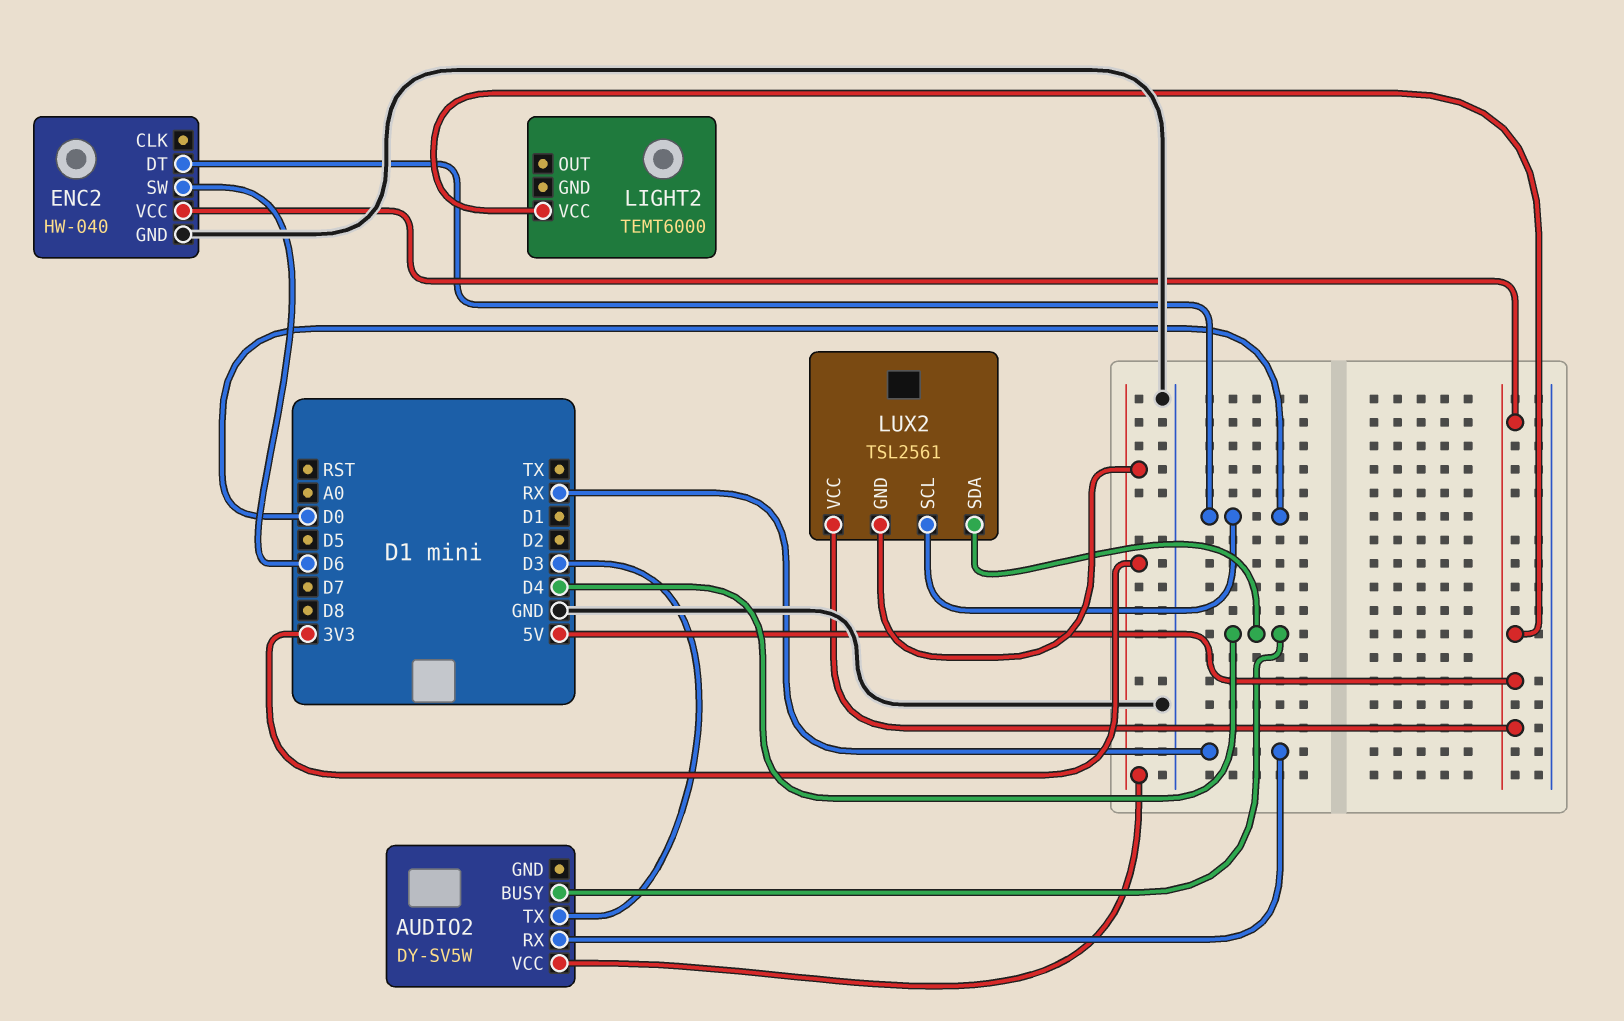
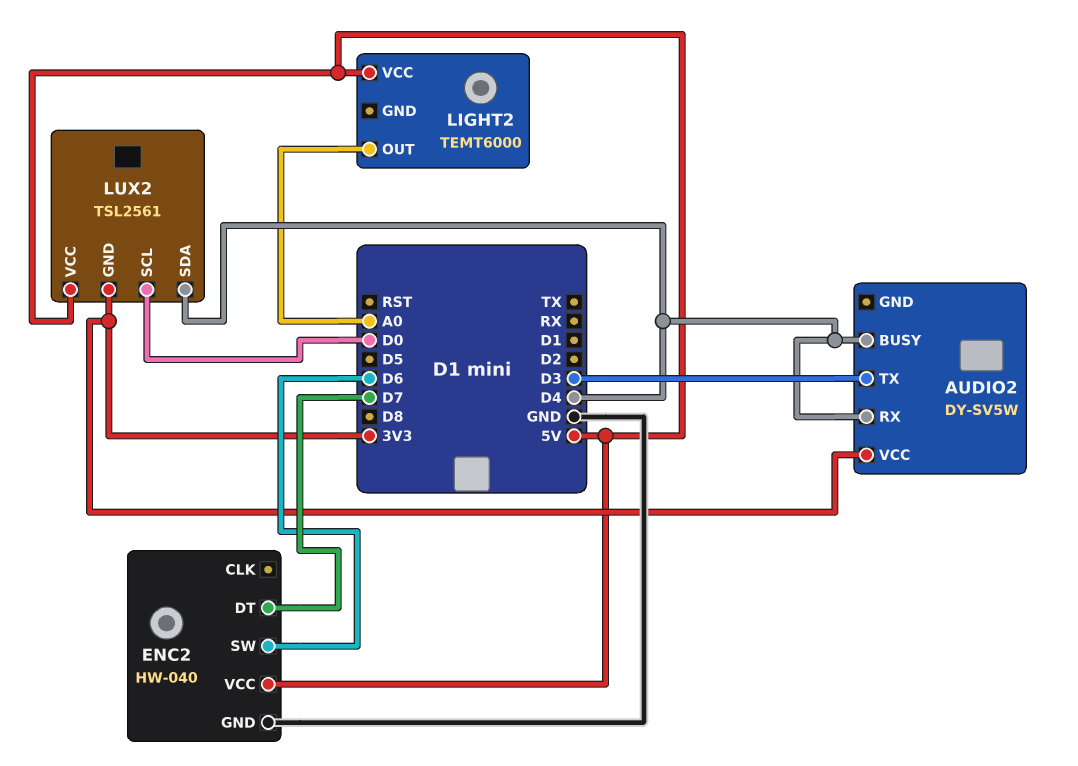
AUDIO2 pin RX: RX -> D4
ENC2 pin DT: D0 -> D7
LIGHT2 pin OUT: none -> A0

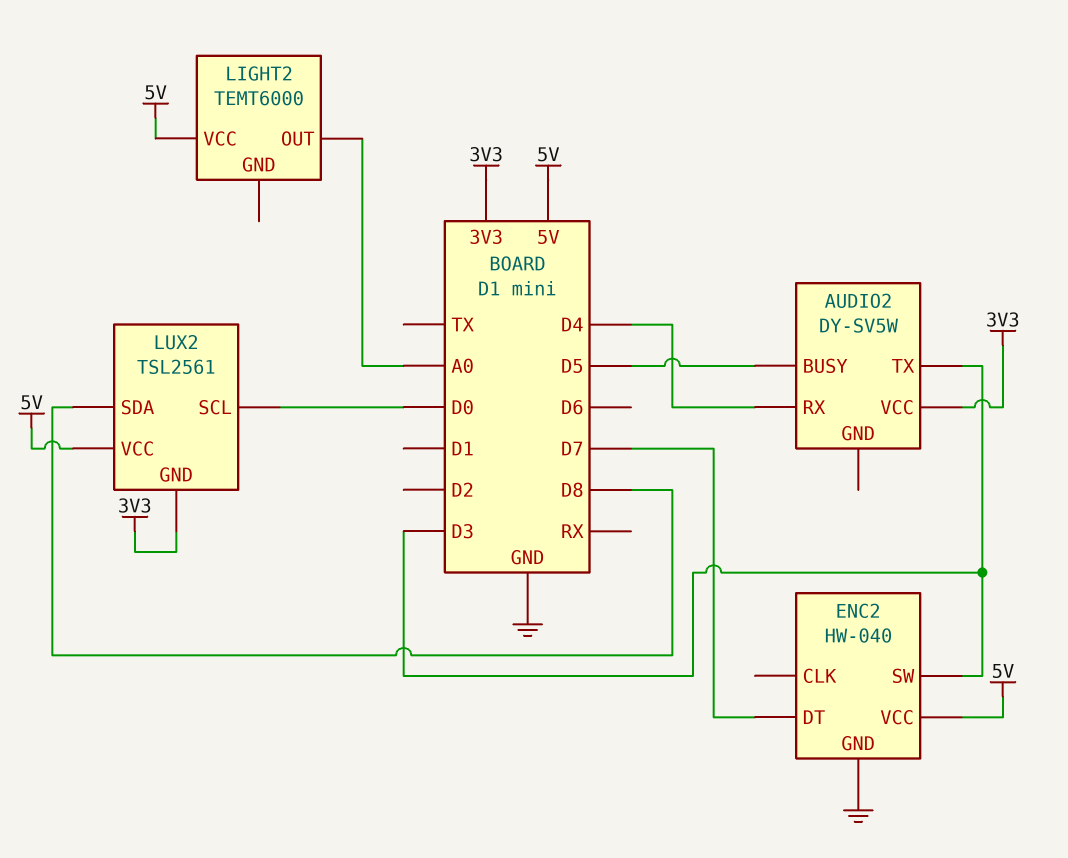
AUDIO2 pin BUSY: D4 -> D5
ENC2 pin SW: D6 -> D3
LUX2 pin SDA: D4 -> D8

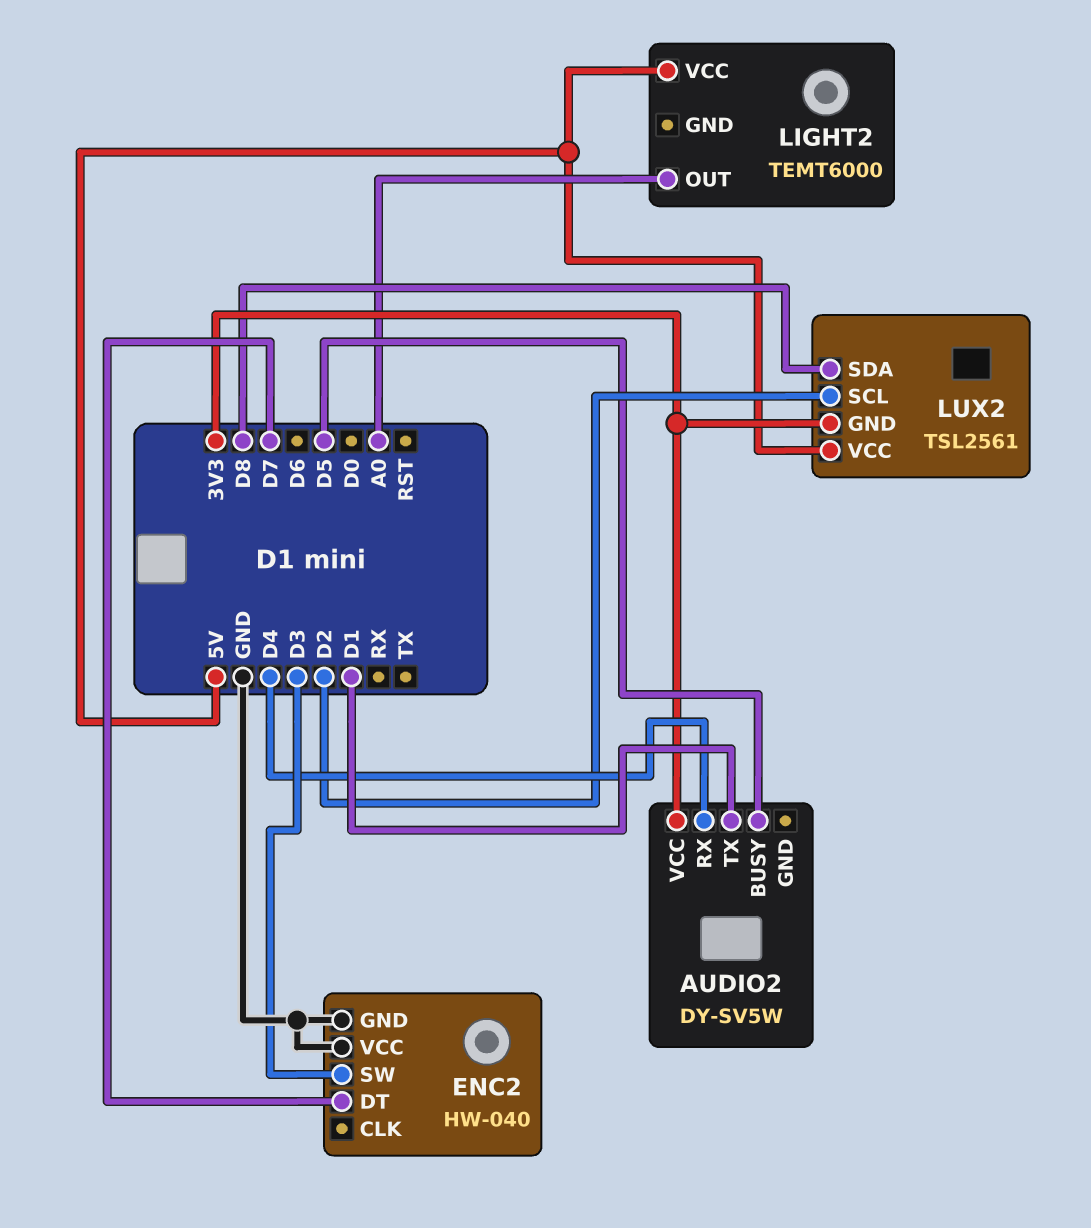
AUDIO2 pin TX: D3 -> D1
ENC2 pin VCC: 5V -> GND
LUX2 pin SCL: D0 -> D2

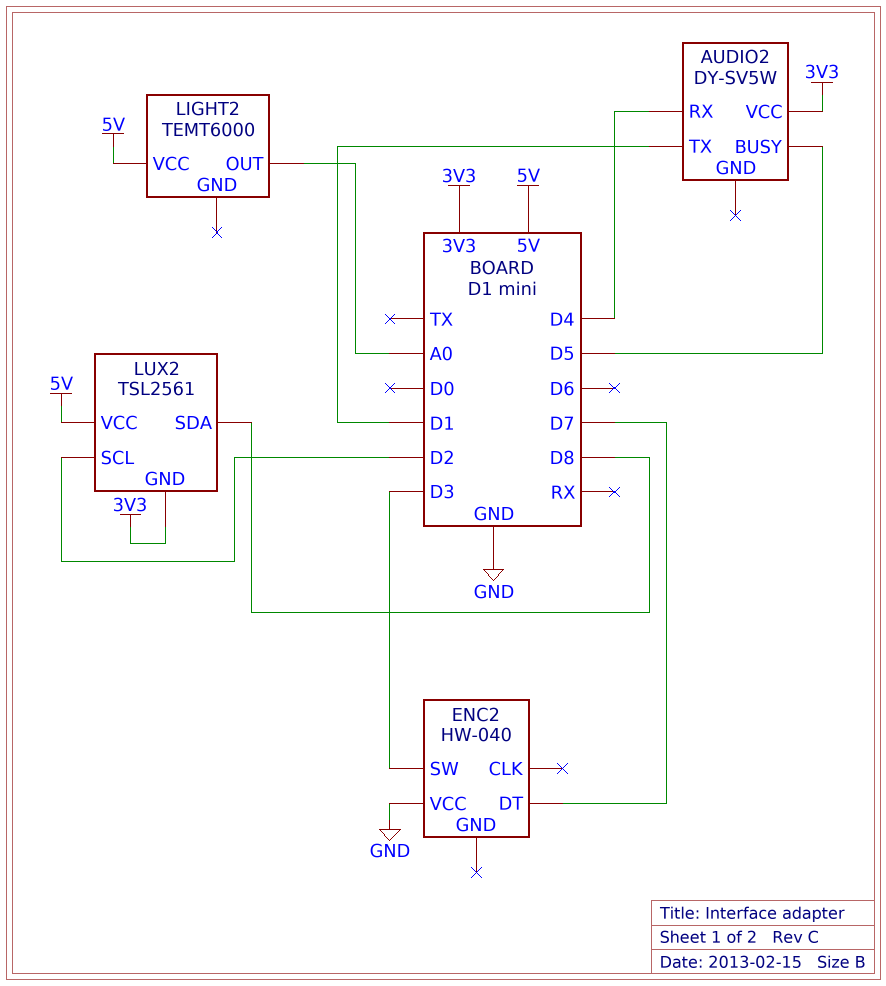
ENC2 pin GND: GND -> none

